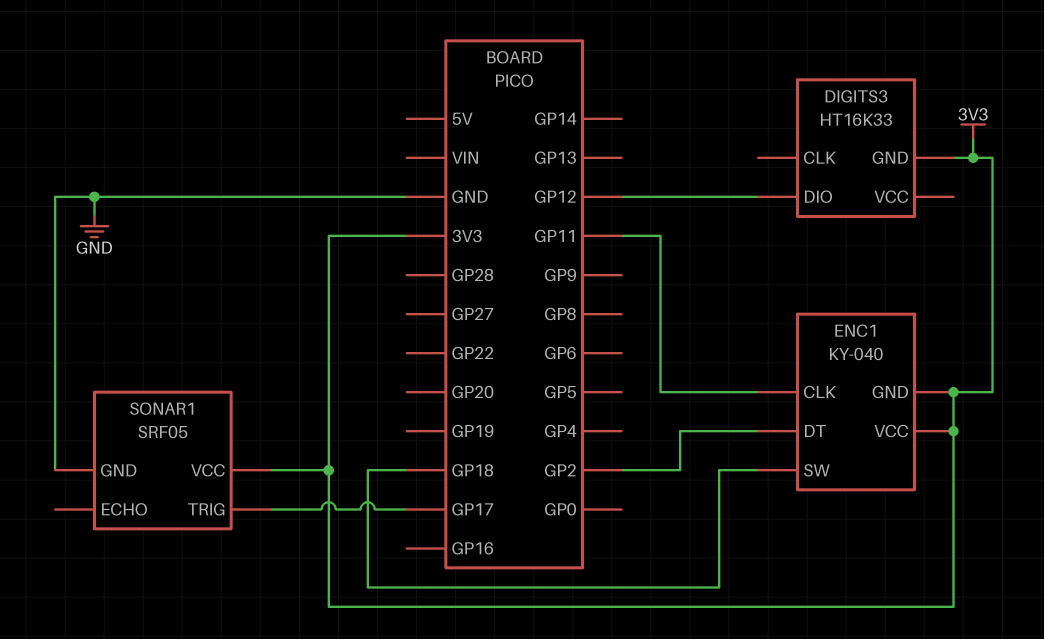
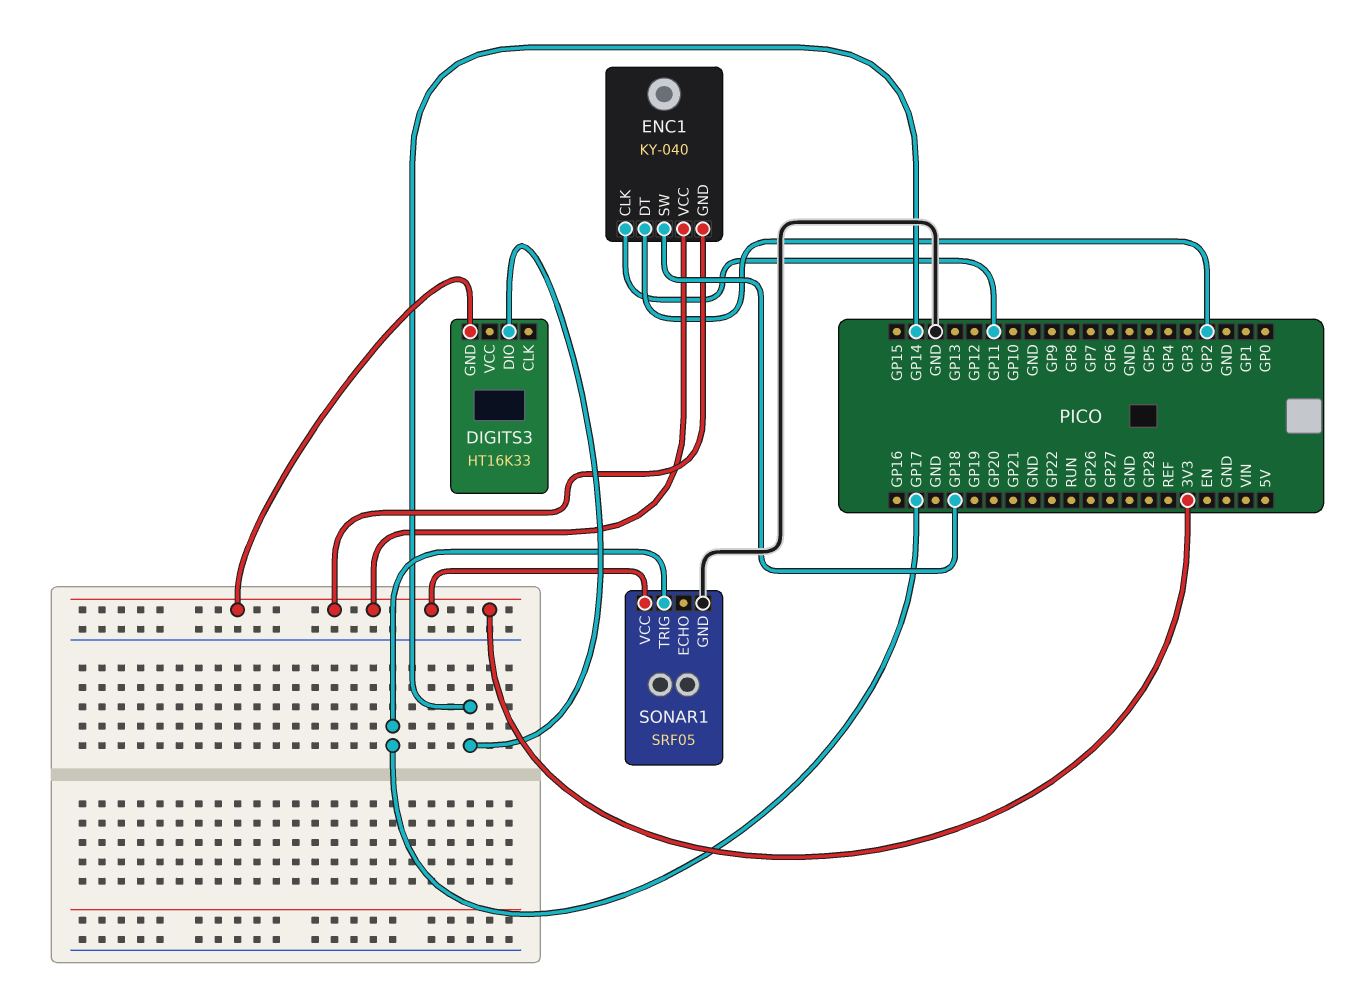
DIGITS3 pin DIO: GP12 -> GP14

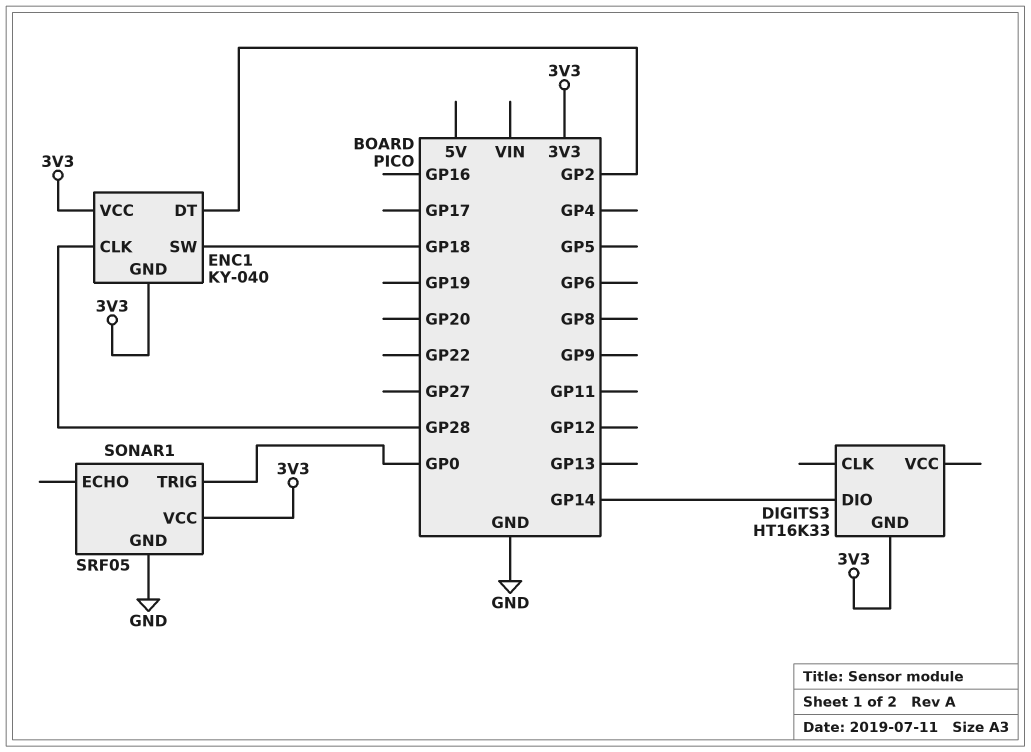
ENC1 pin CLK: GP11 -> GP28
SONAR1 pin TRIG: GP17 -> GP0

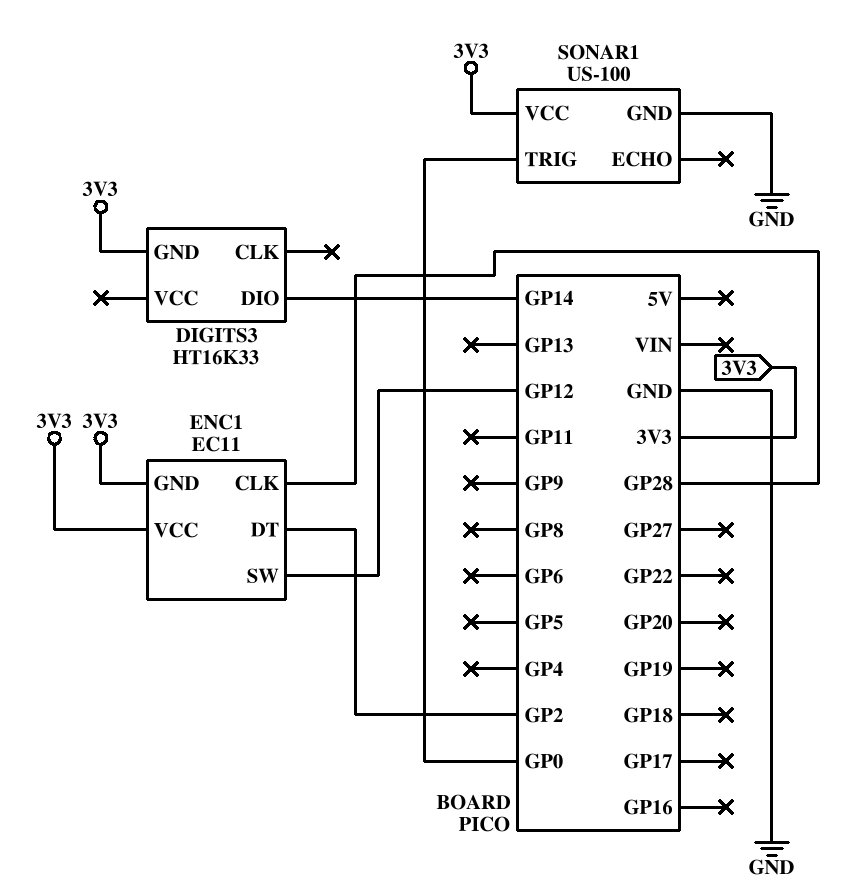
ENC1: KY-040 -> EC11
ENC1 pin SW: GP18 -> GP12
SONAR1: SRF05 -> US-100

